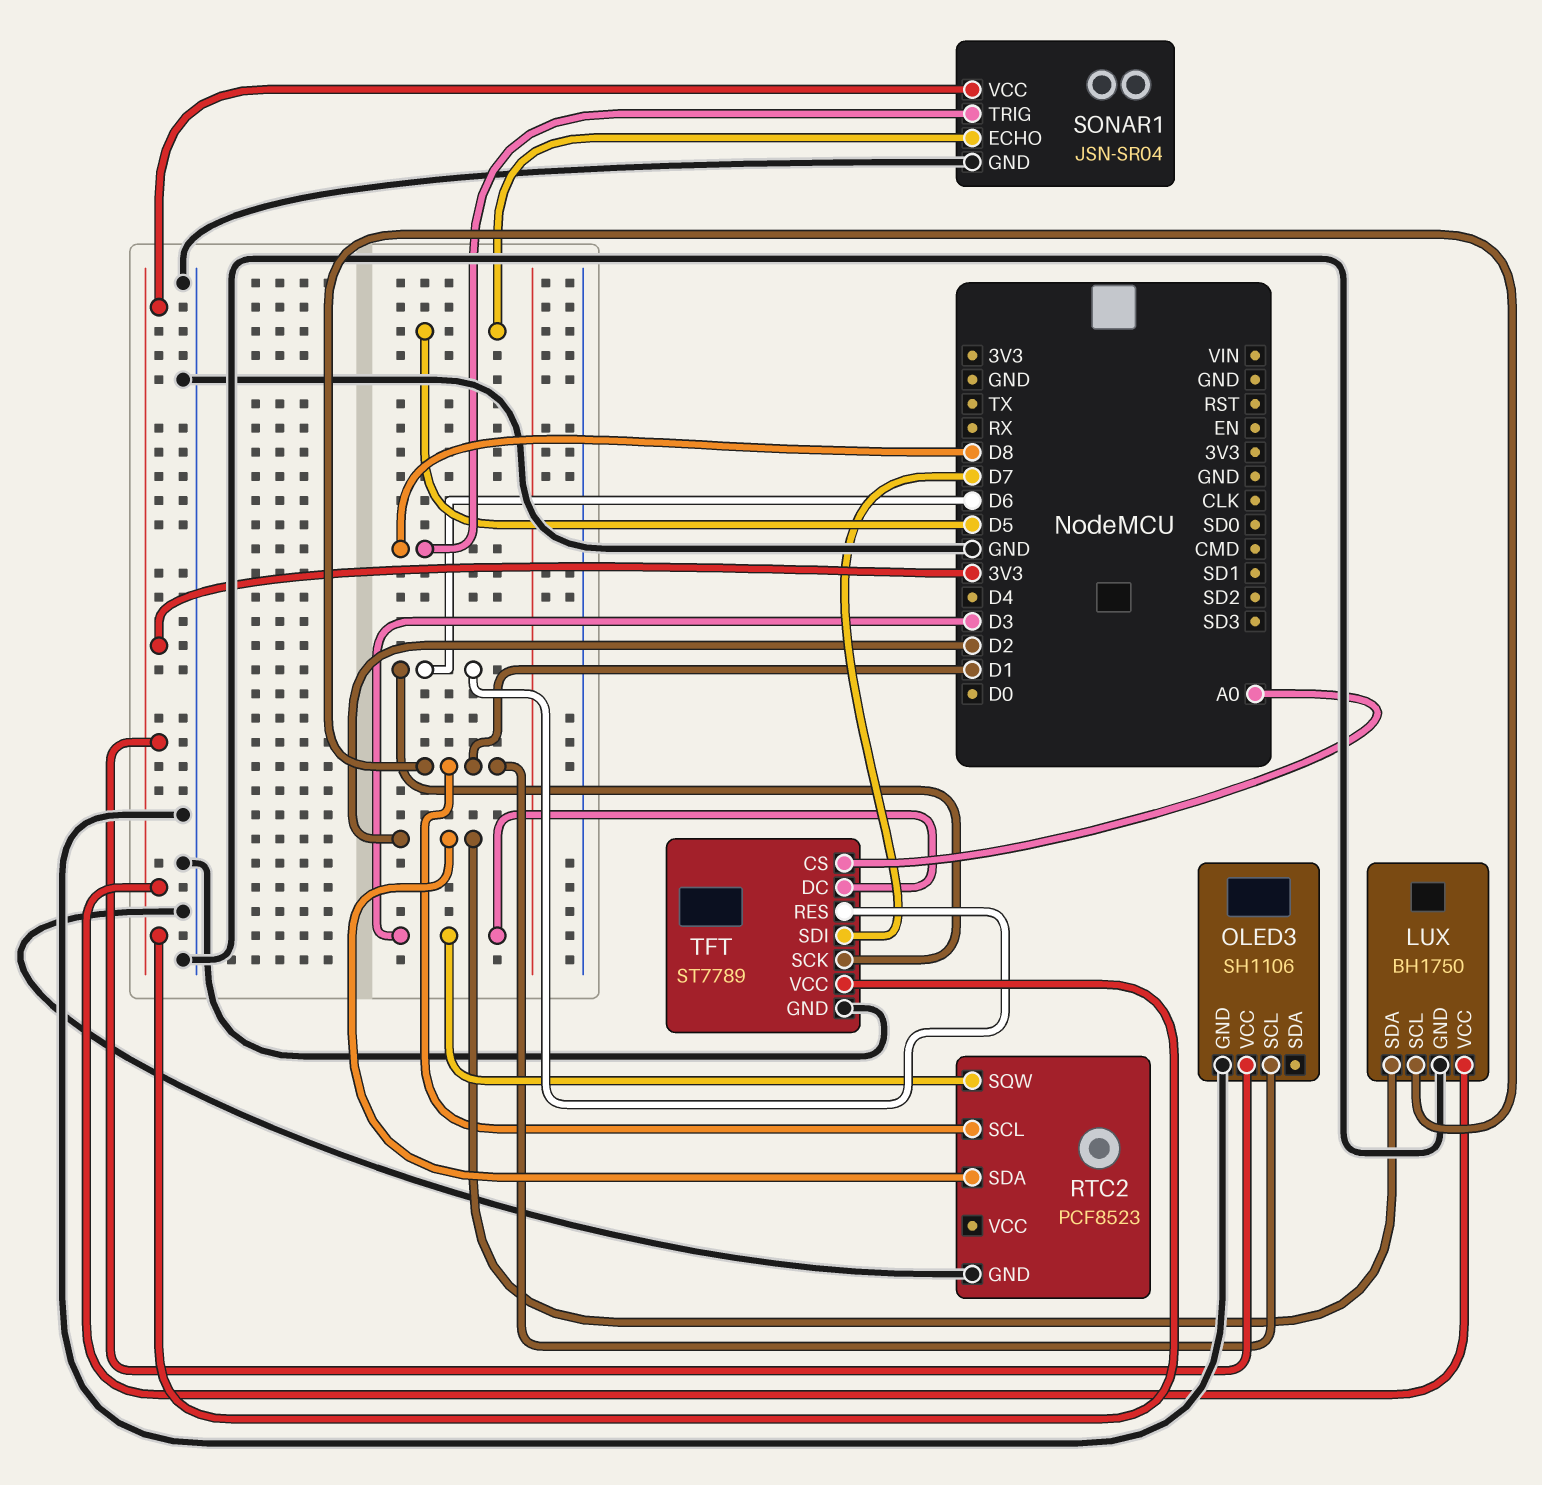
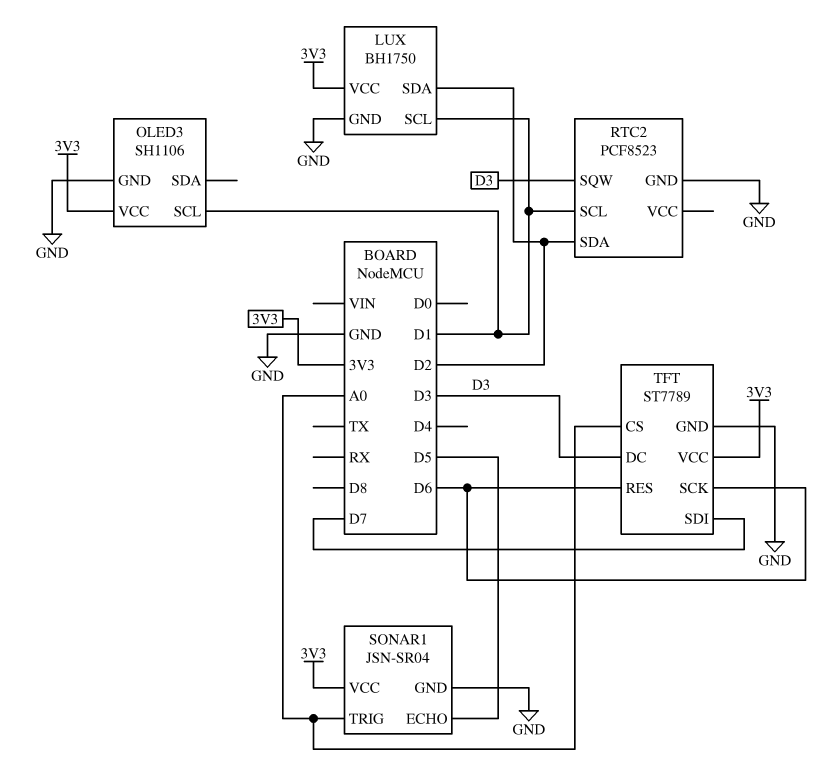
SONAR1 pin TRIG: D8 -> A0

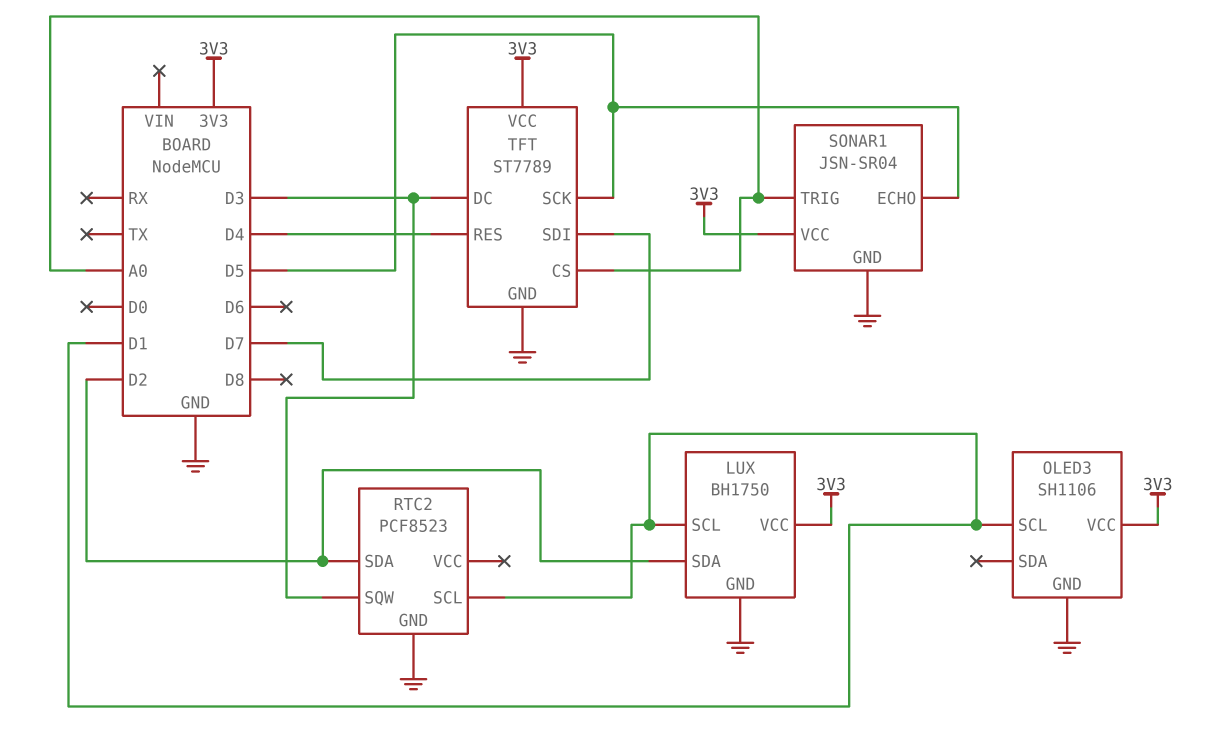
TFT pin RES: D6 -> D4
TFT pin SCK: D6 -> D5

